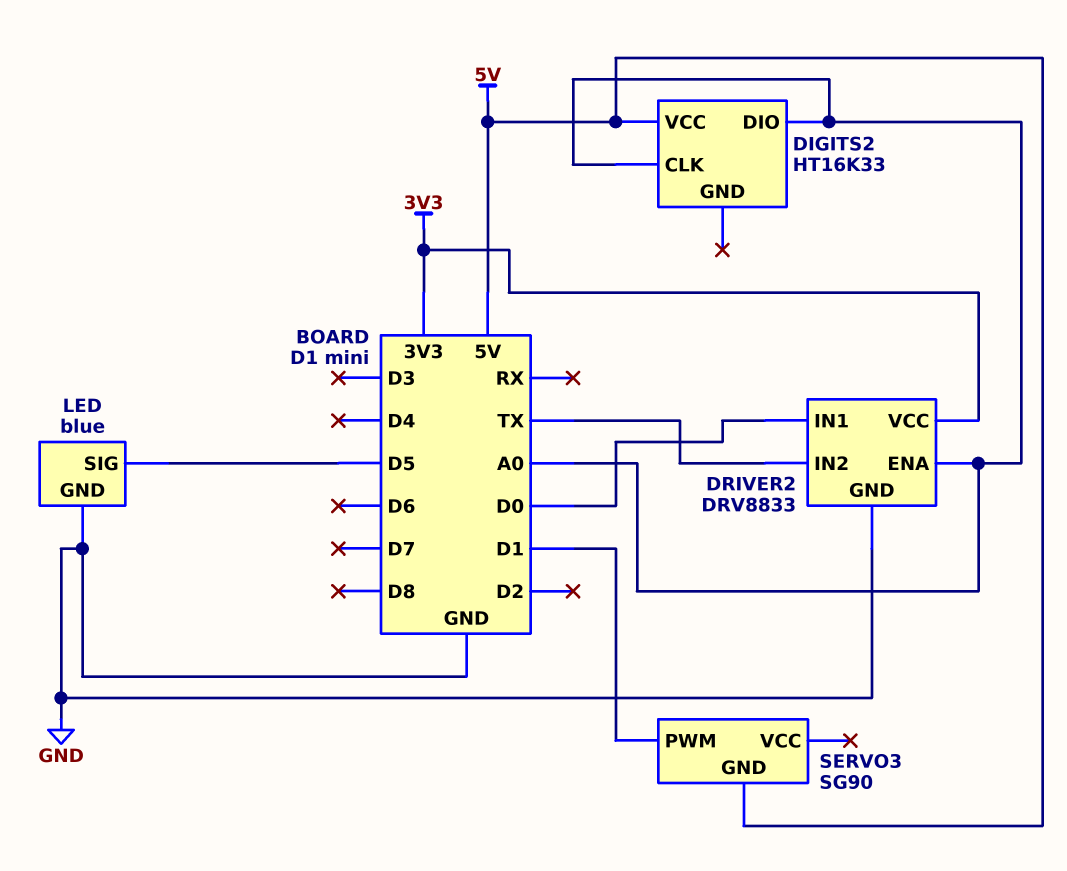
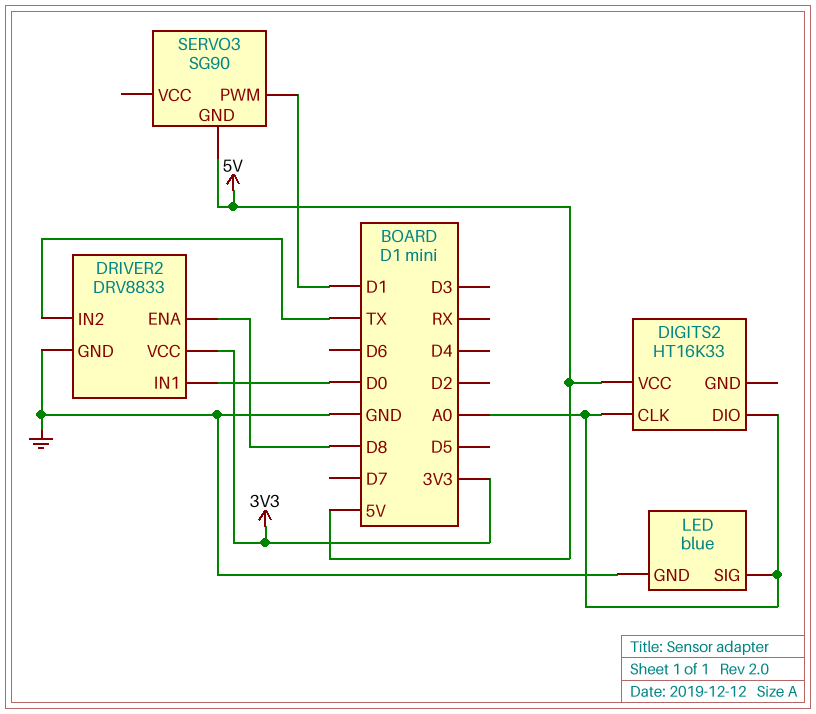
DRIVER2 pin ENA: A0 -> D8
LED pin SIG: D5 -> A0

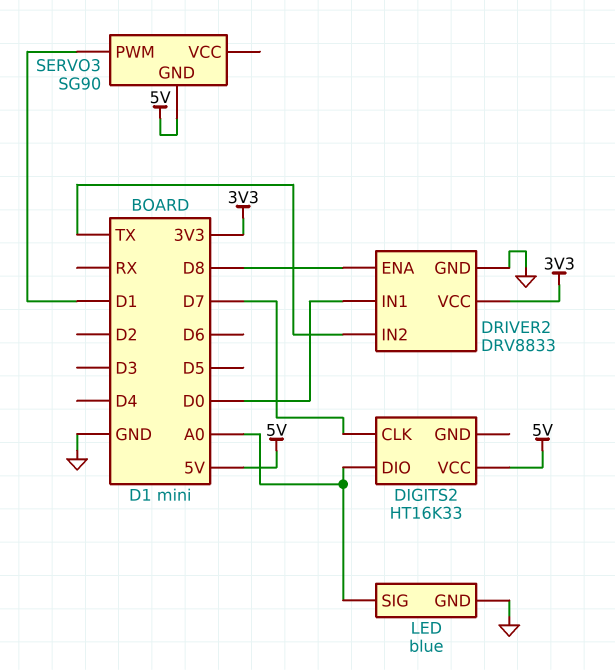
DIGITS2 pin CLK: A0 -> D7

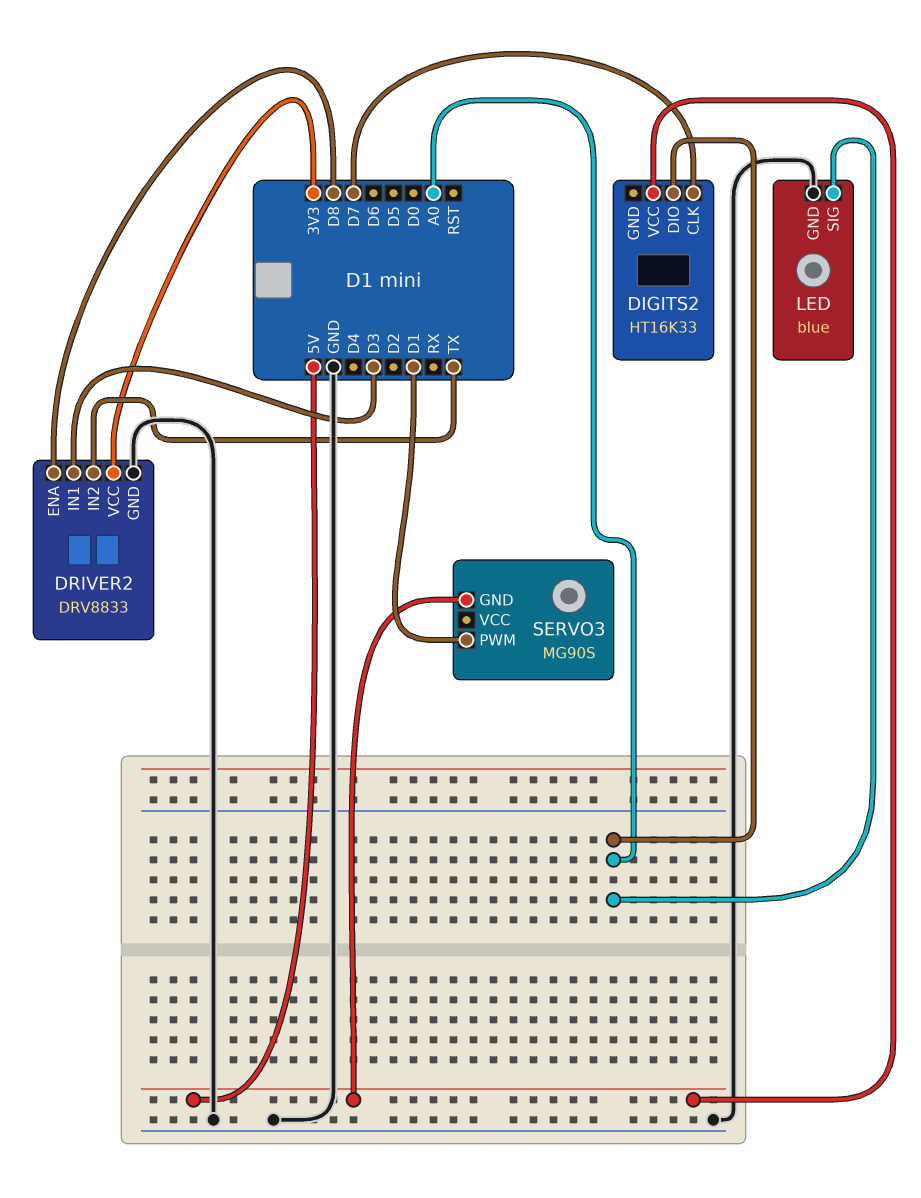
DRIVER2 pin IN1: D0 -> D3
SERVO3: SG90 -> MG90S

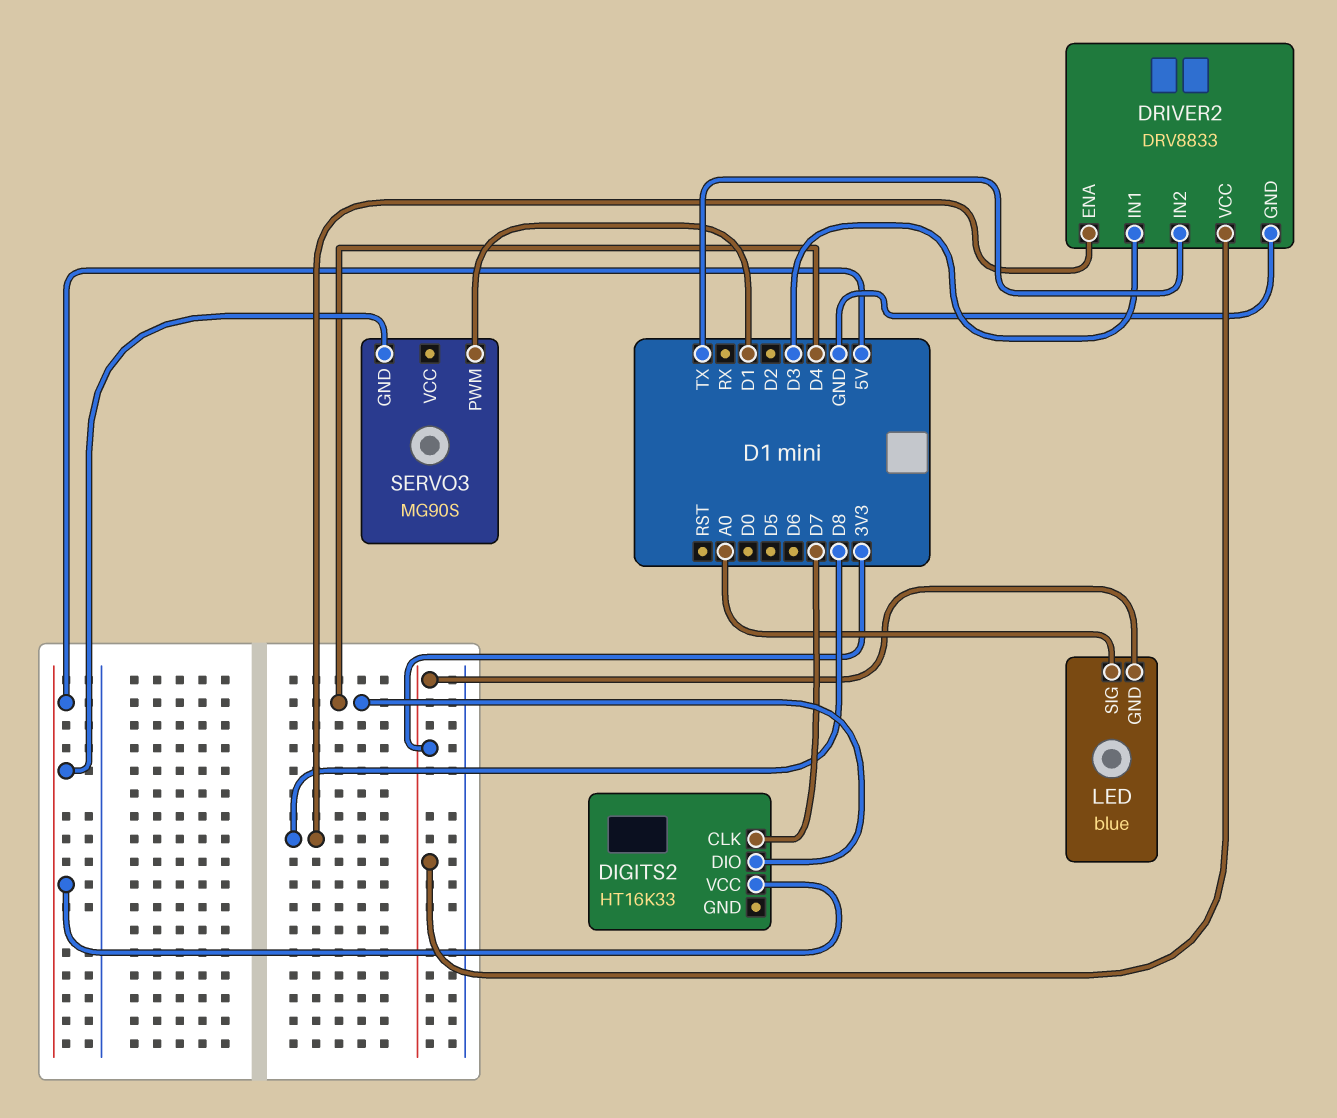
DIGITS2 pin DIO: A0 -> D4
LED pin GND: GND -> 3V3

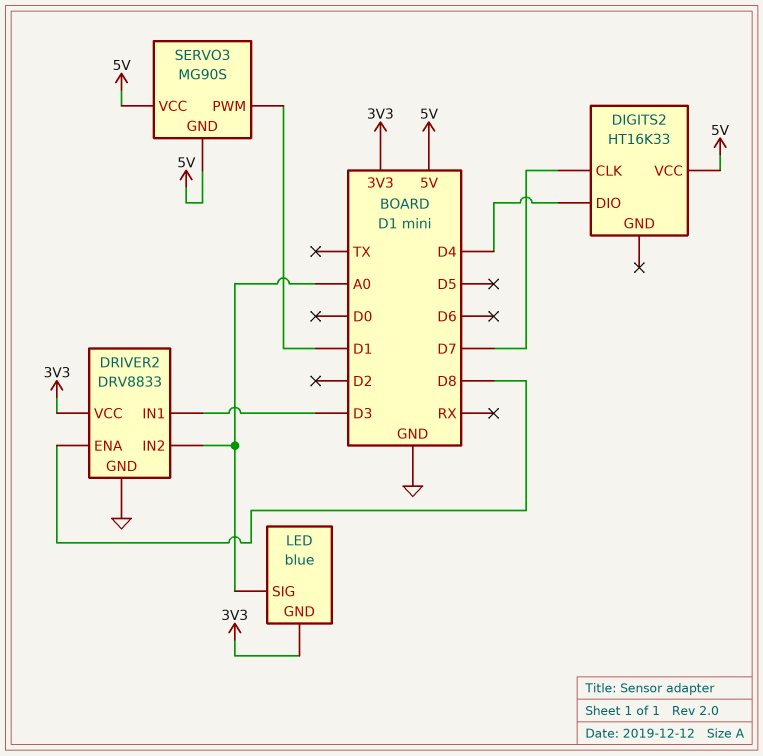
DRIVER2 pin IN2: TX -> A0
SERVO3 pin VCC: none -> 5V

